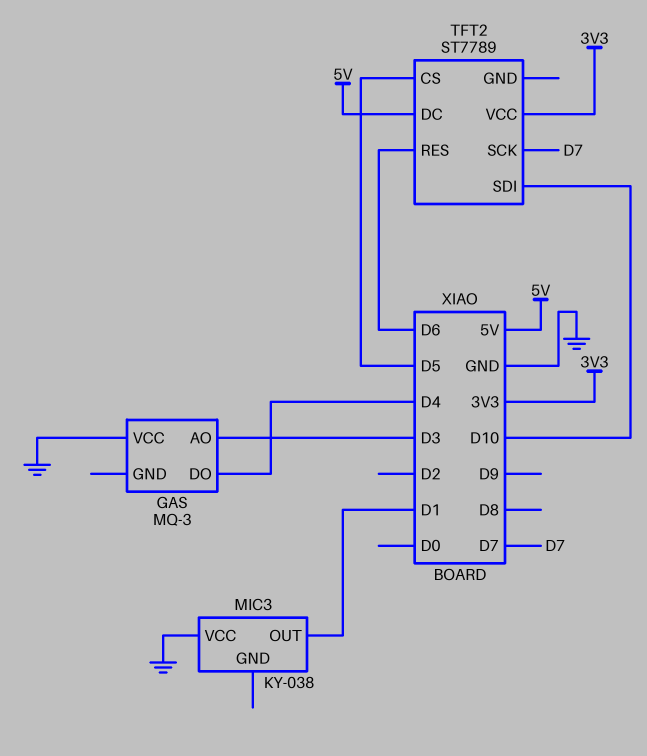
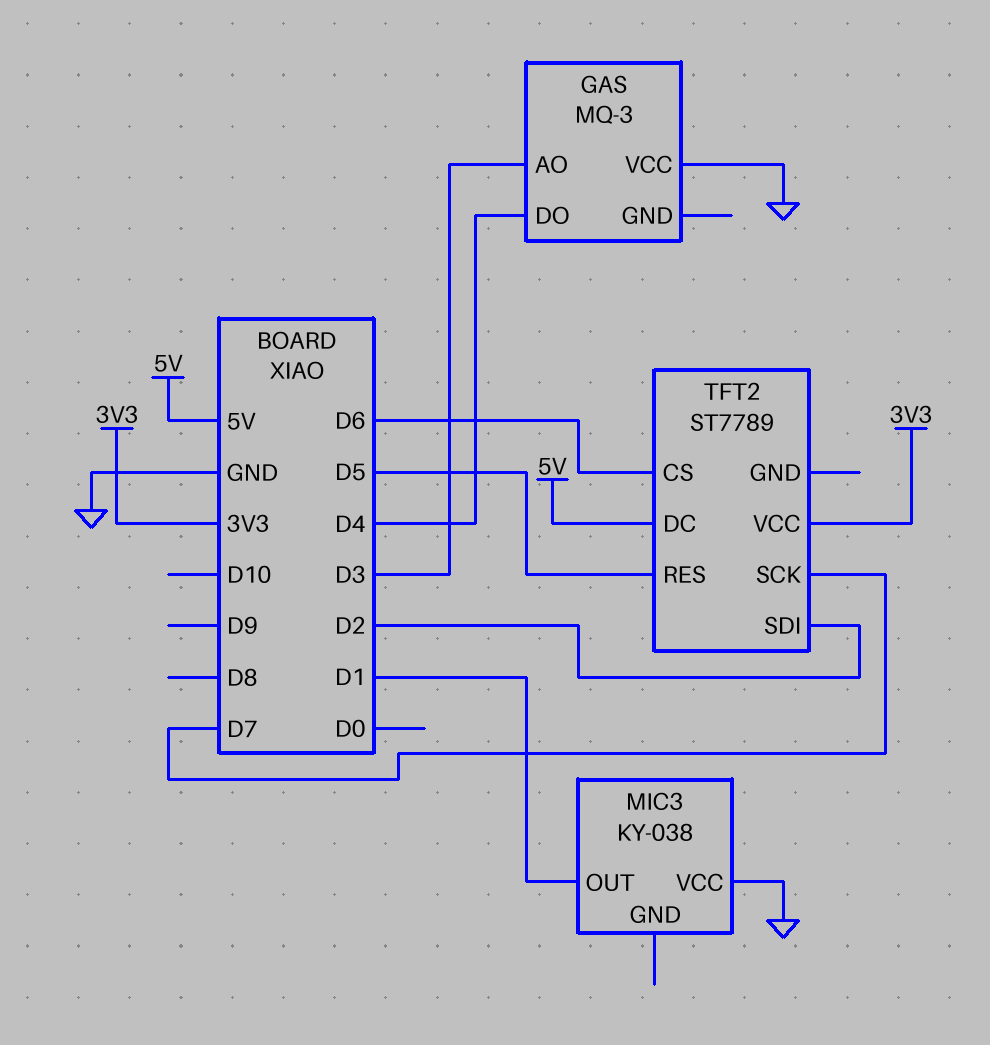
TFT2 pin CS: D5 -> D6
TFT2 pin RES: D6 -> D5
TFT2 pin SDI: D10 -> D2

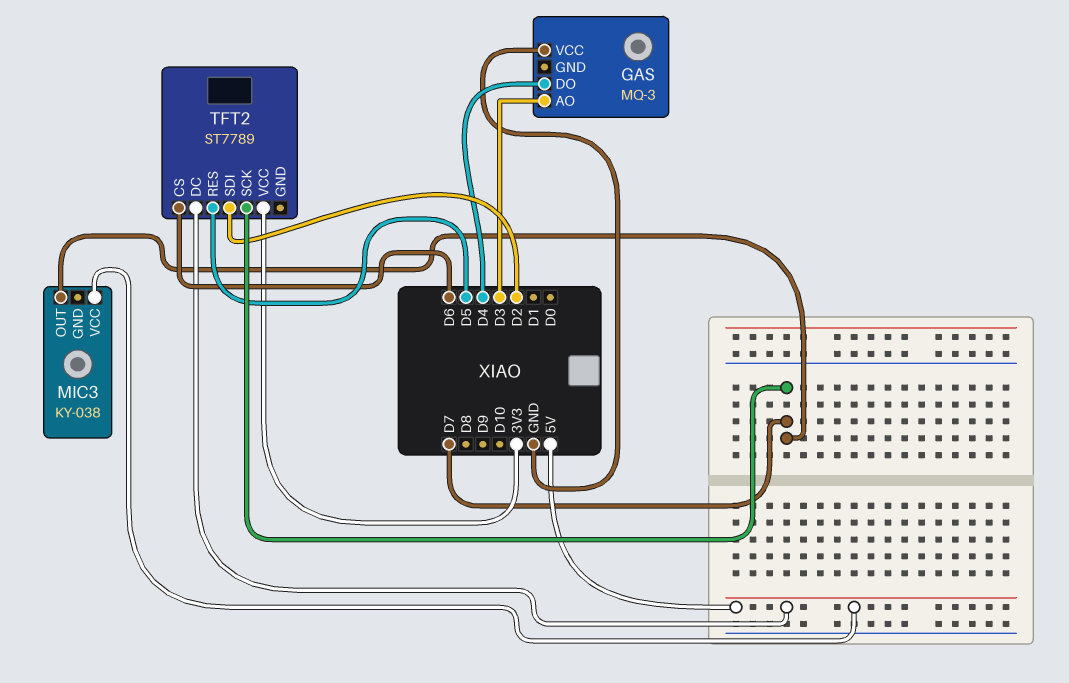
MIC3 pin OUT: D1 -> D7
MIC3 pin VCC: GND -> 5V

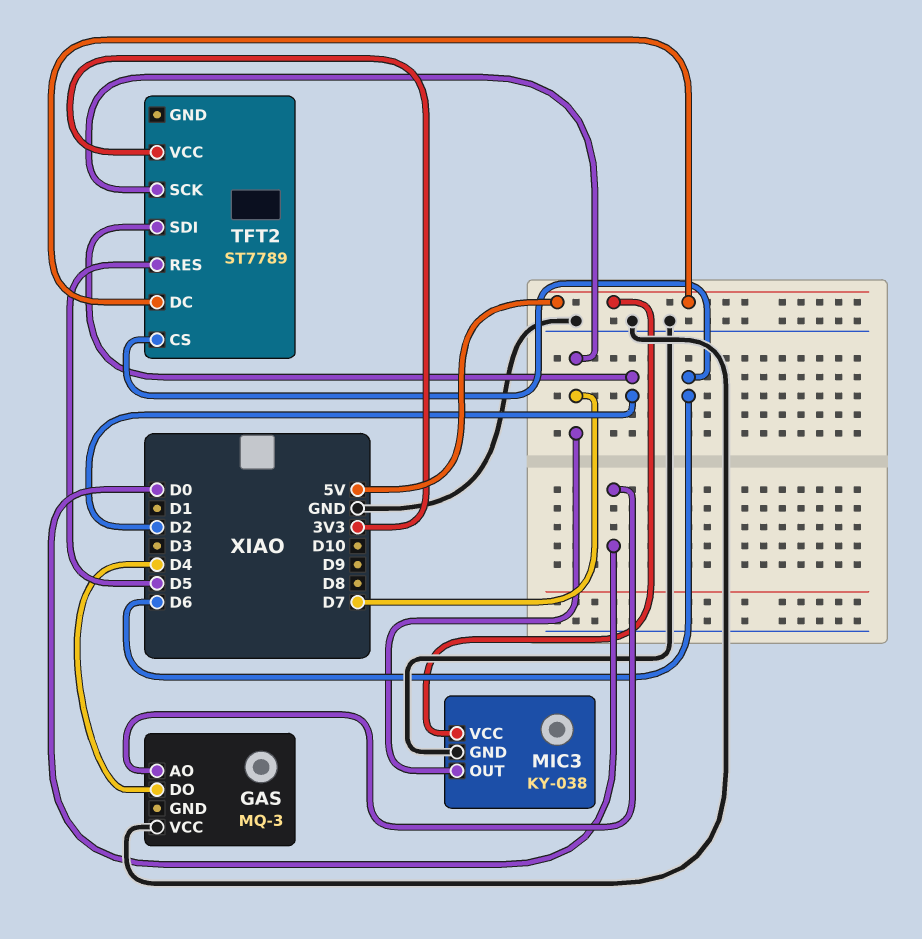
GAS pin AO: D3 -> D0
MIC3 pin GND: none -> GND

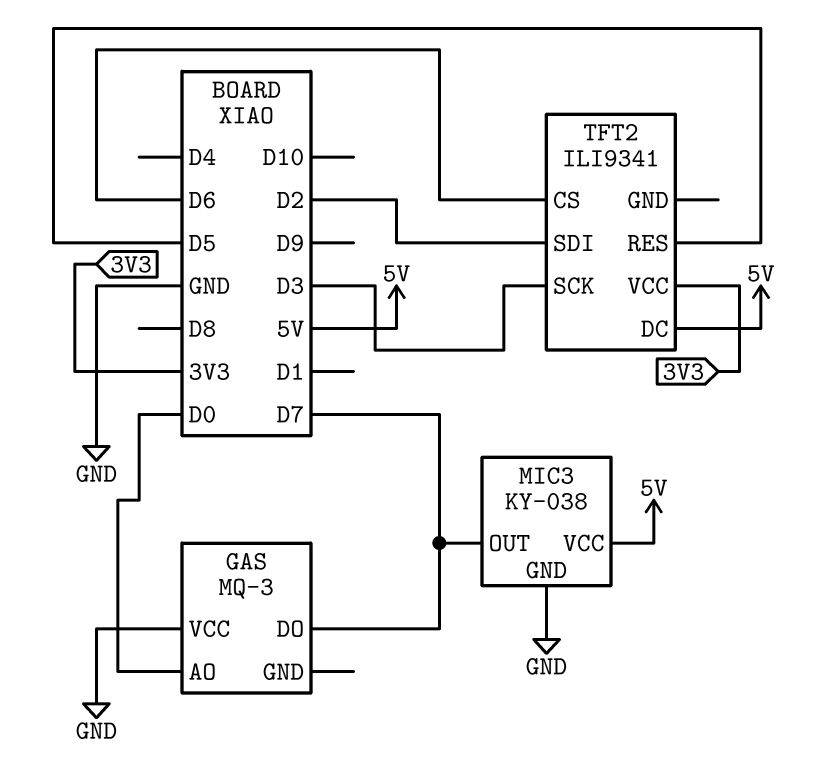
GAS pin DO: D4 -> D7
TFT2: ST7789 -> ILI9341
TFT2 pin SCK: D7 -> D3

